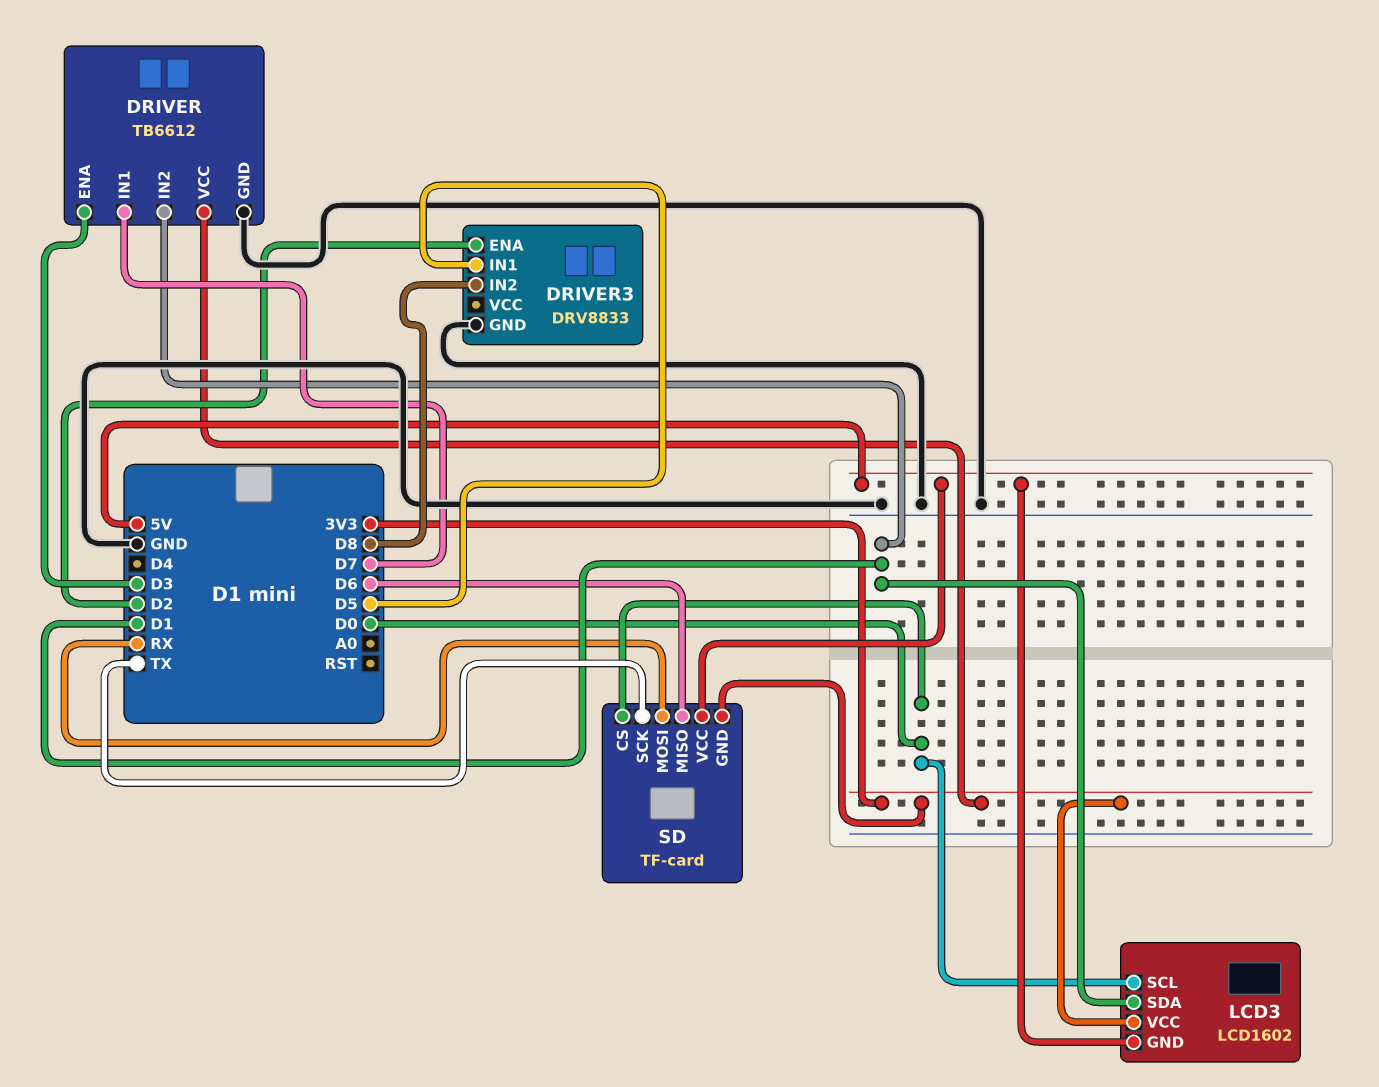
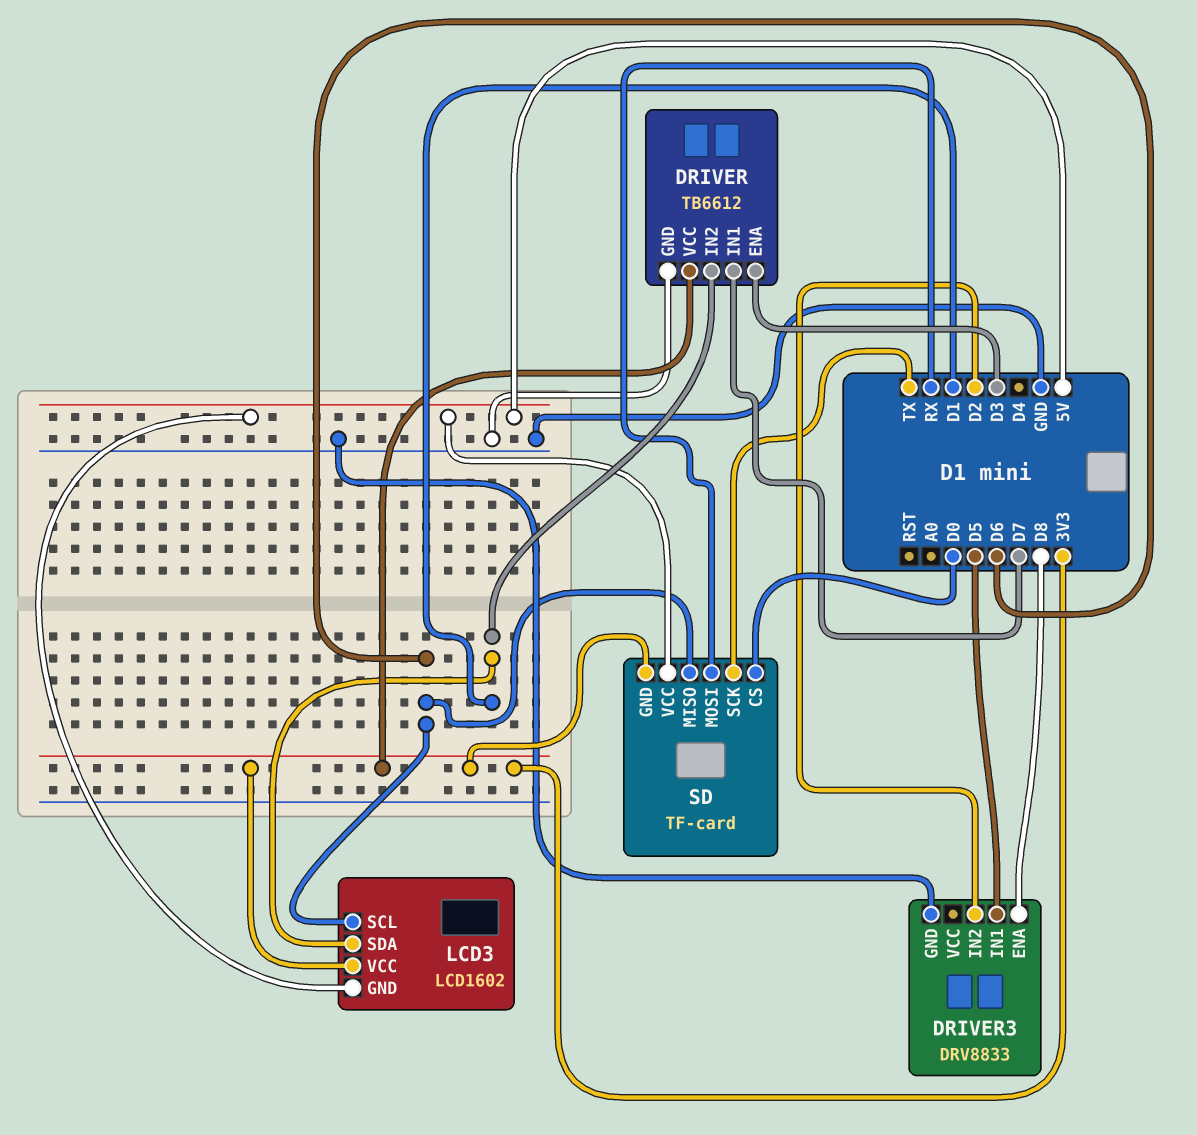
DRIVER3 pin ENA: D2 -> D8
DRIVER3 pin IN2: D8 -> D2
LCD3 pin SCL: D0 -> D6

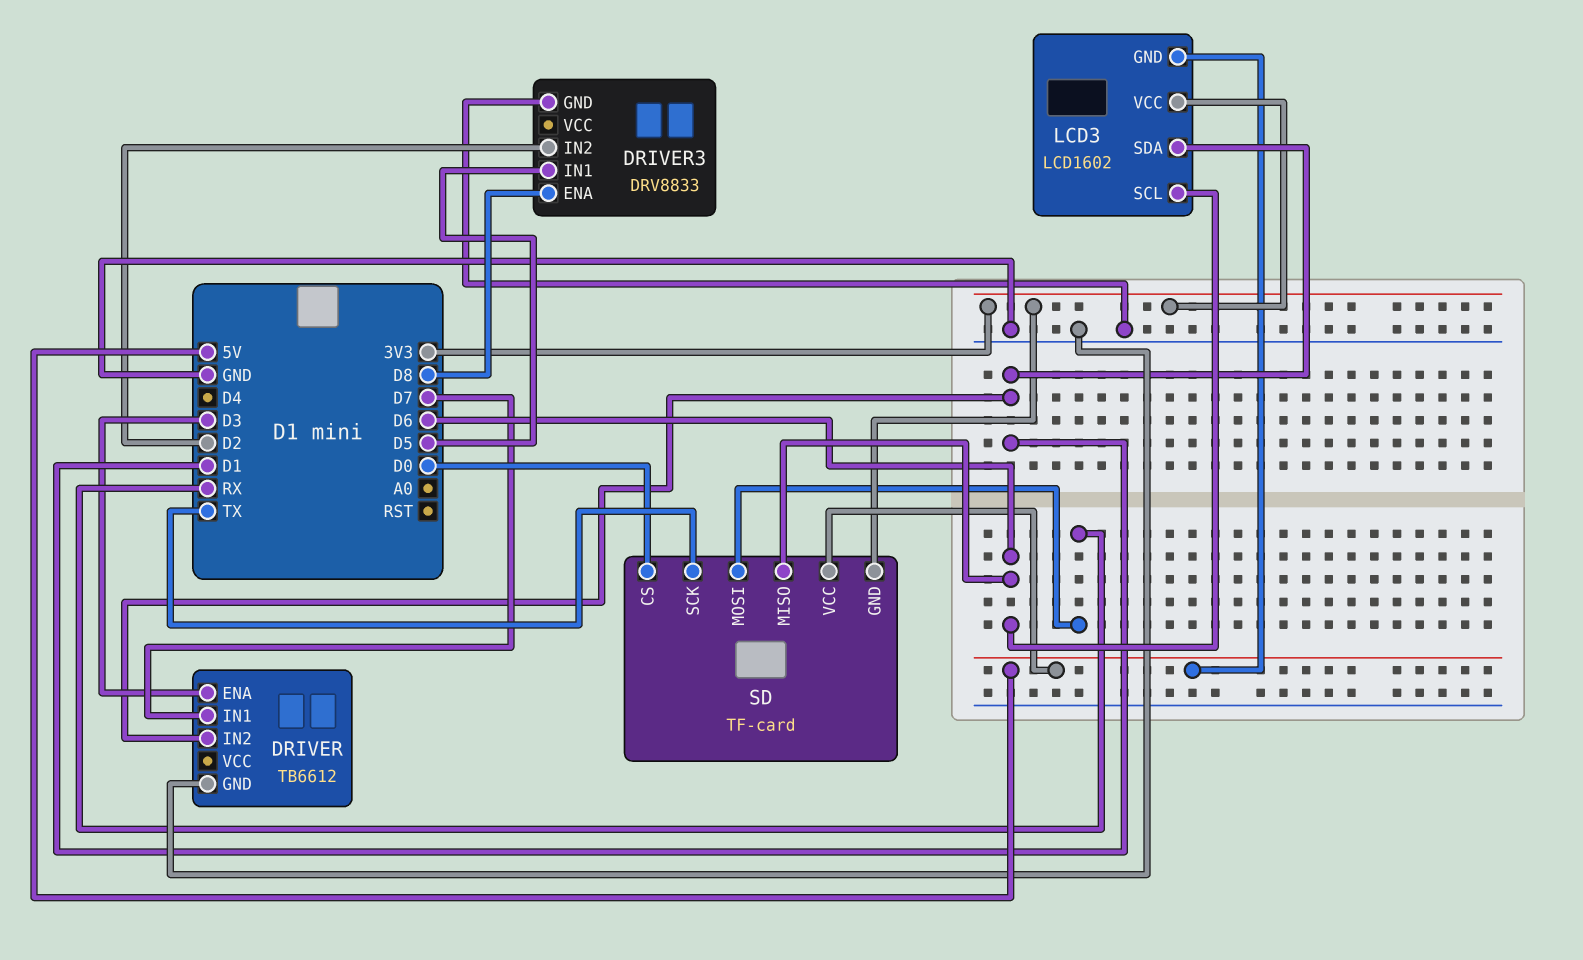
DRIVER pin VCC: 3V3 -> none

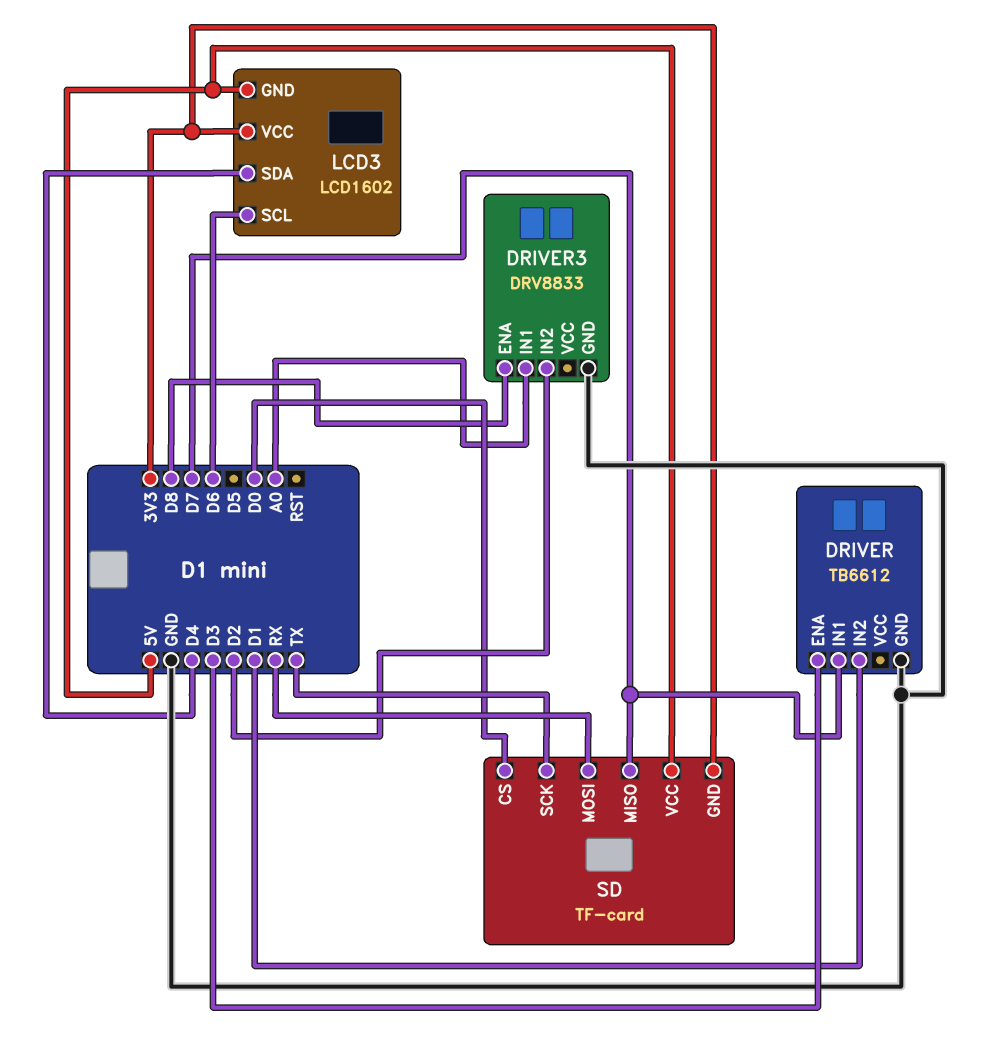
DRIVER3 pin IN1: D5 -> A0
LCD3 pin SDA: D1 -> D4
SD pin MISO: D6 -> D7

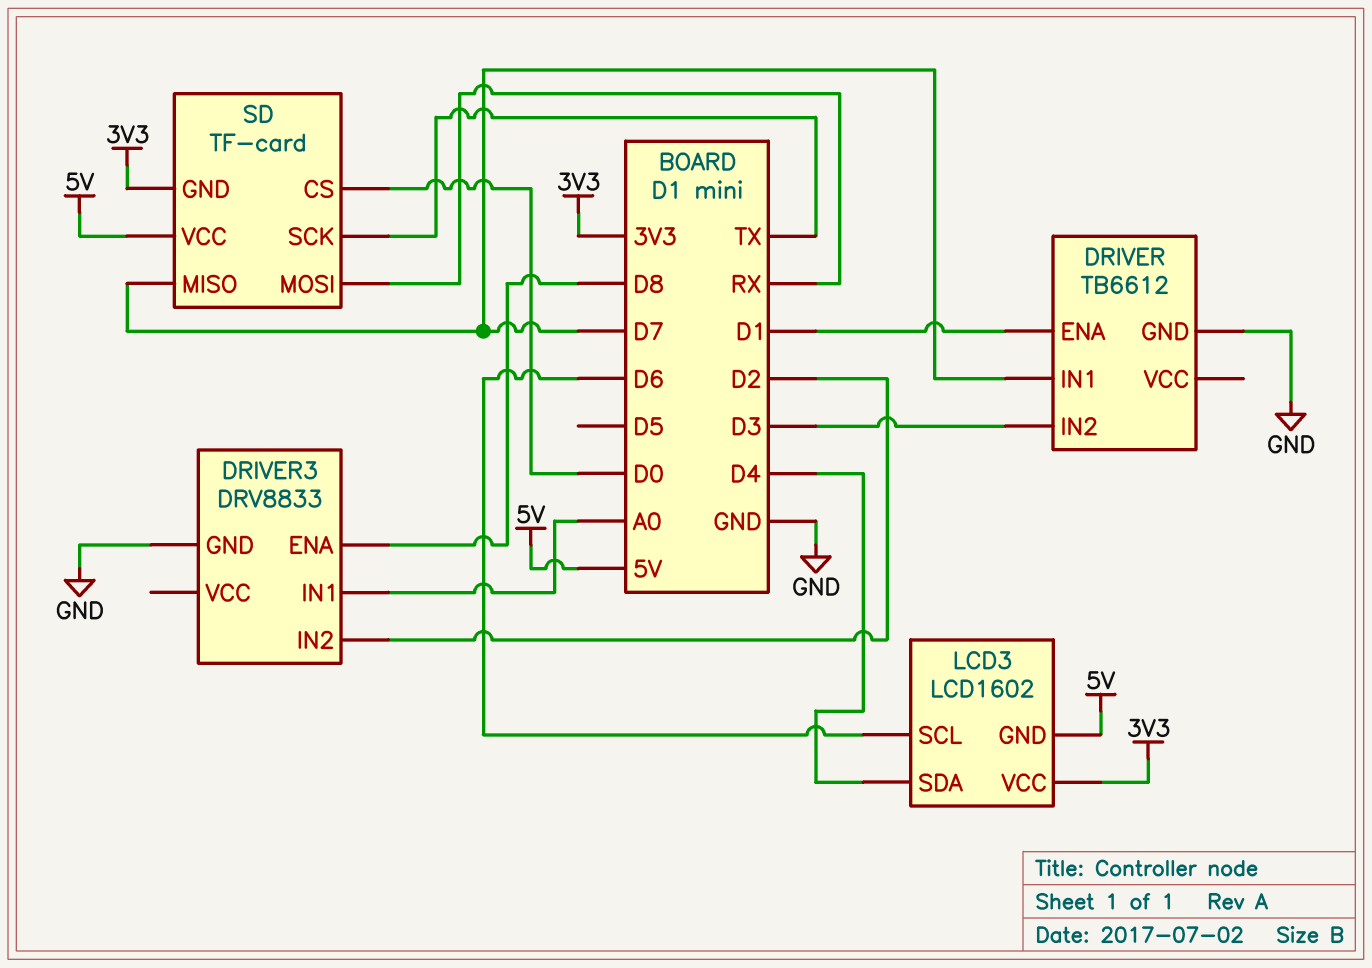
DRIVER pin ENA: D3 -> D1
DRIVER pin IN2: D1 -> D3

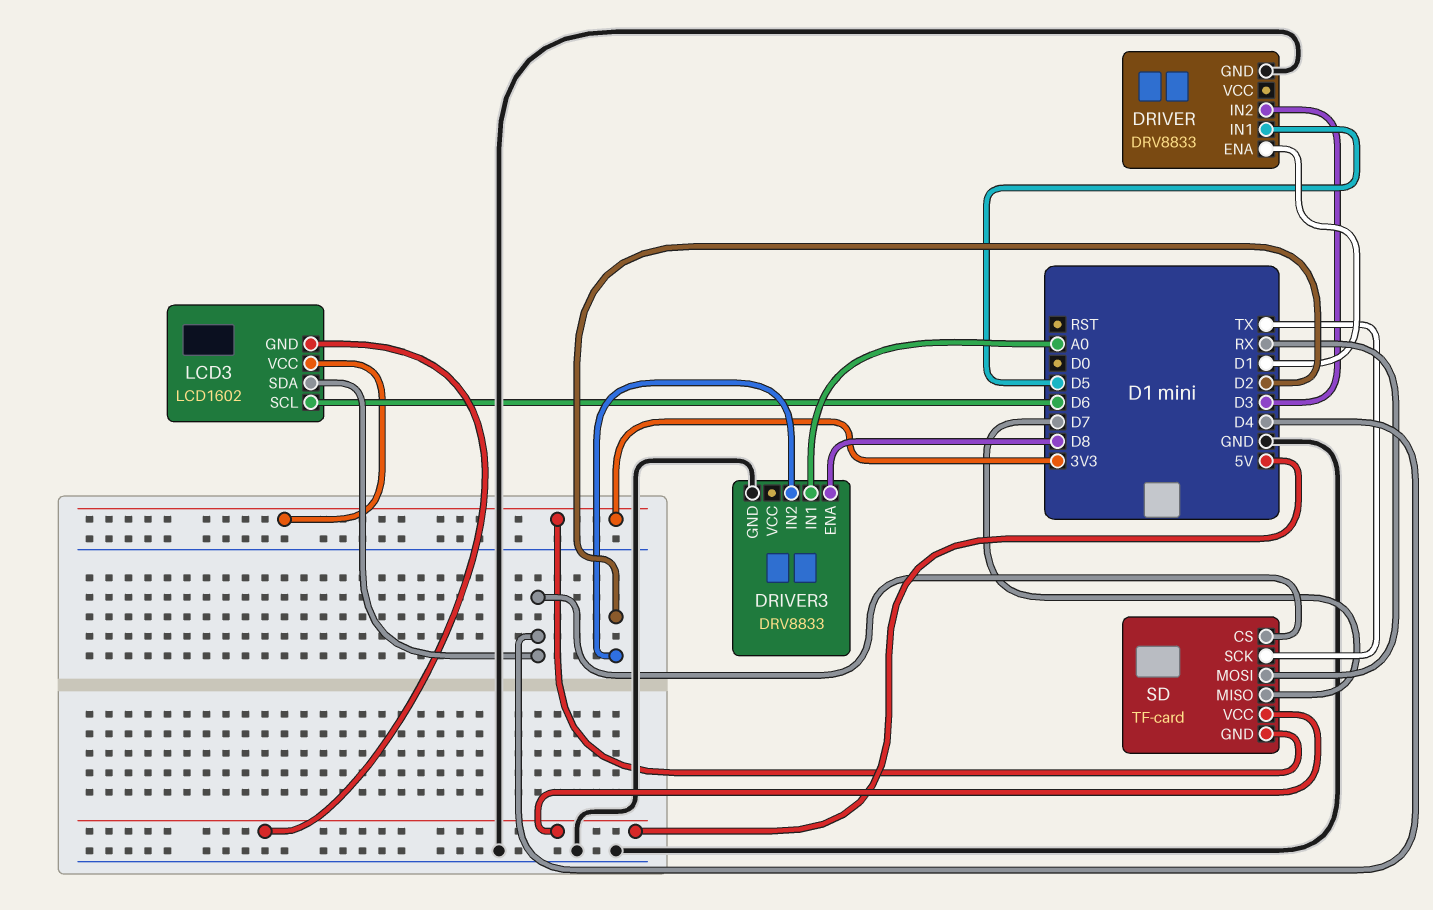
DRIVER: TB6612 -> DRV8833
DRIVER pin IN1: D7 -> D5
SD pin CS: D0 -> D4

